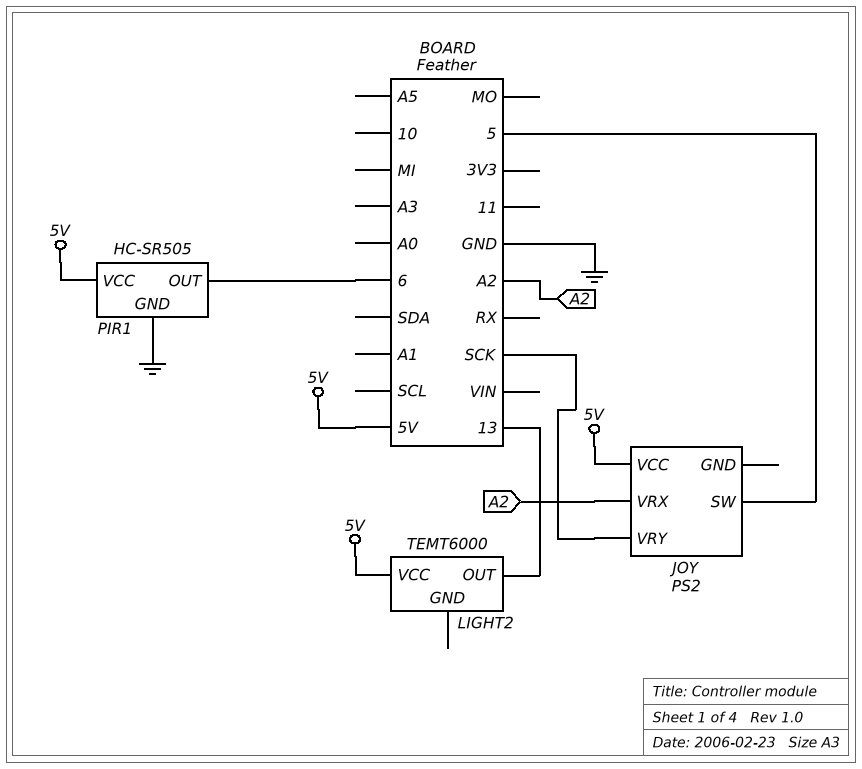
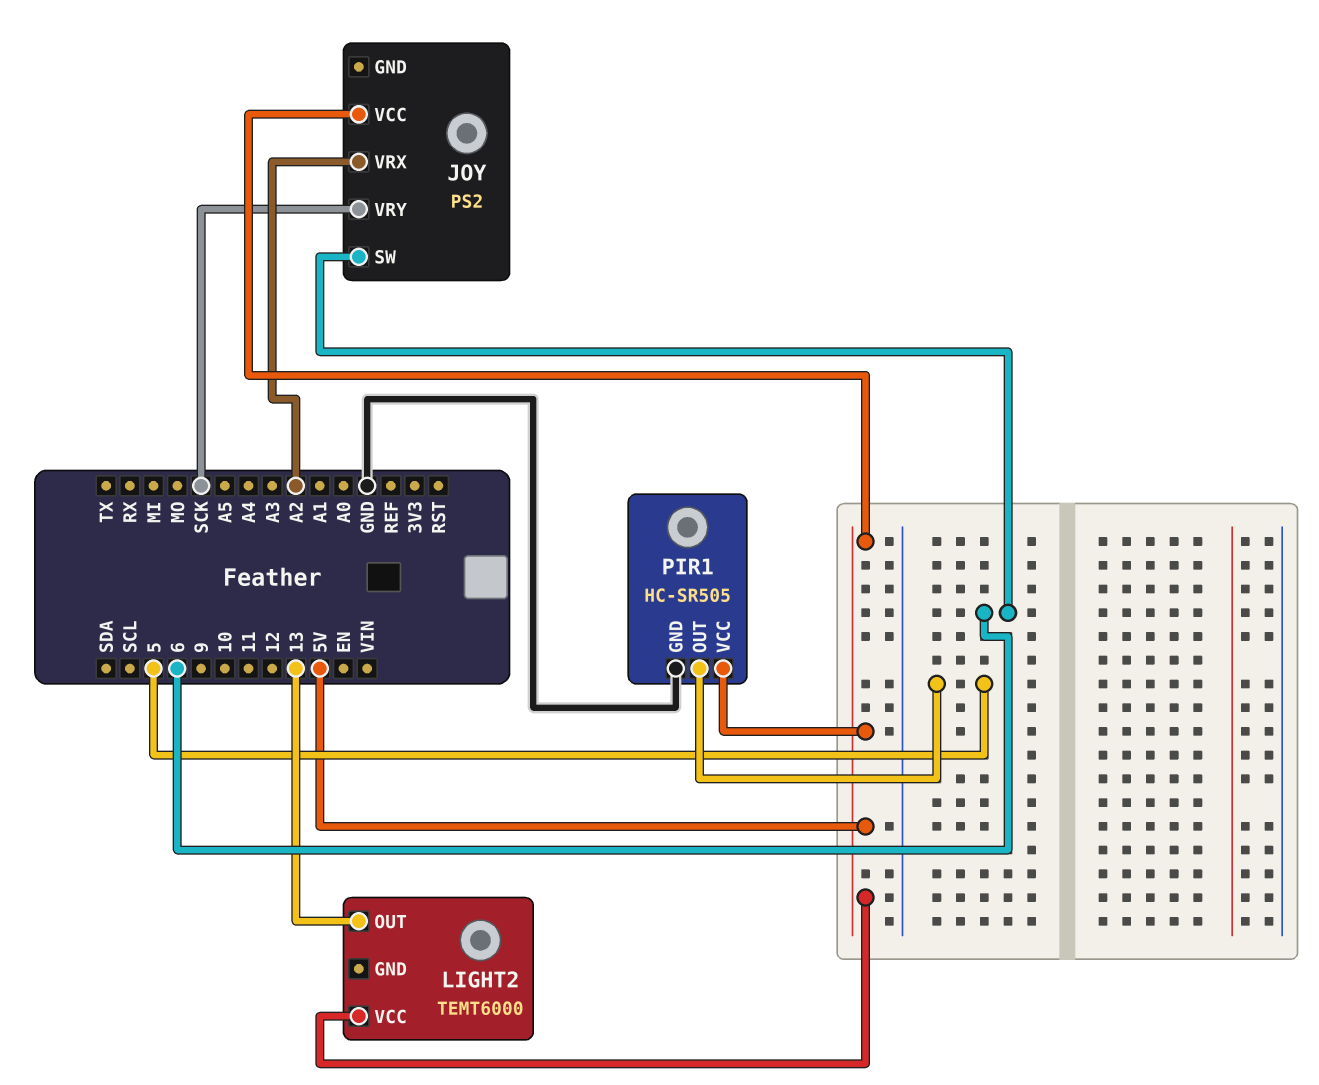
JOY pin SW: 5 -> 6
PIR1 pin OUT: 6 -> 5

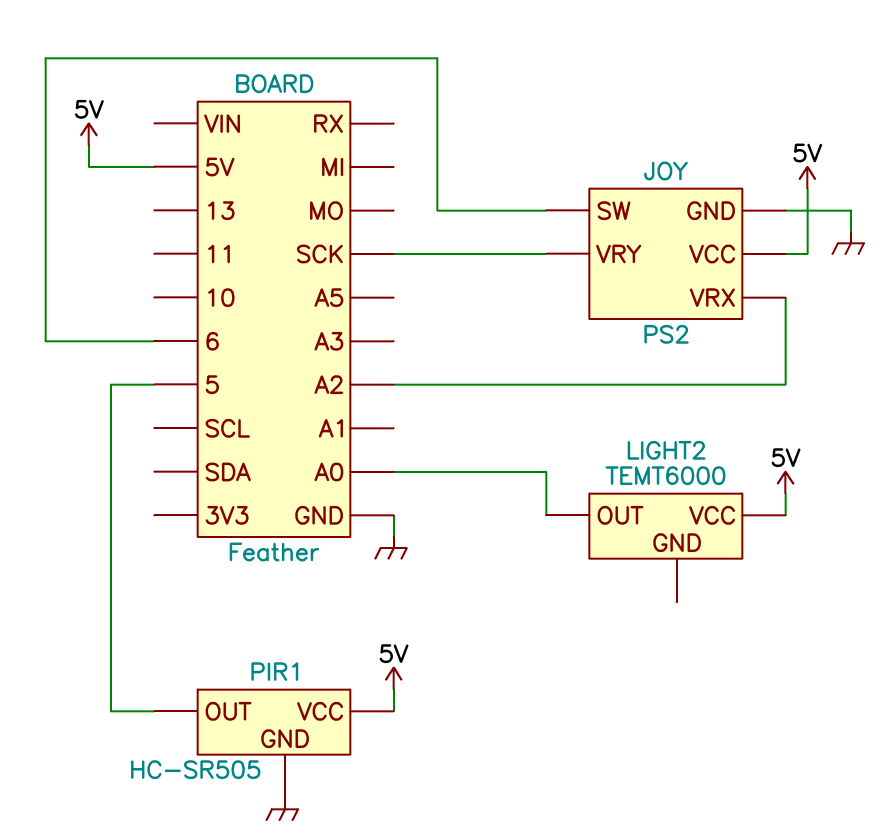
JOY pin GND: none -> GND
LIGHT2 pin OUT: 13 -> A0

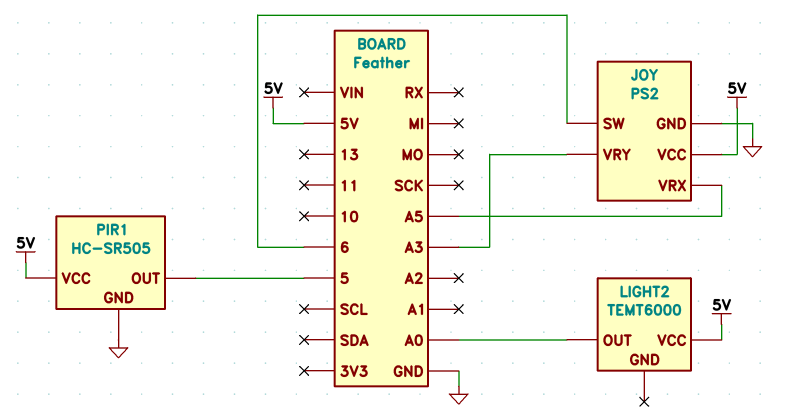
JOY pin VRX: A2 -> A5
JOY pin VRY: SCK -> A3

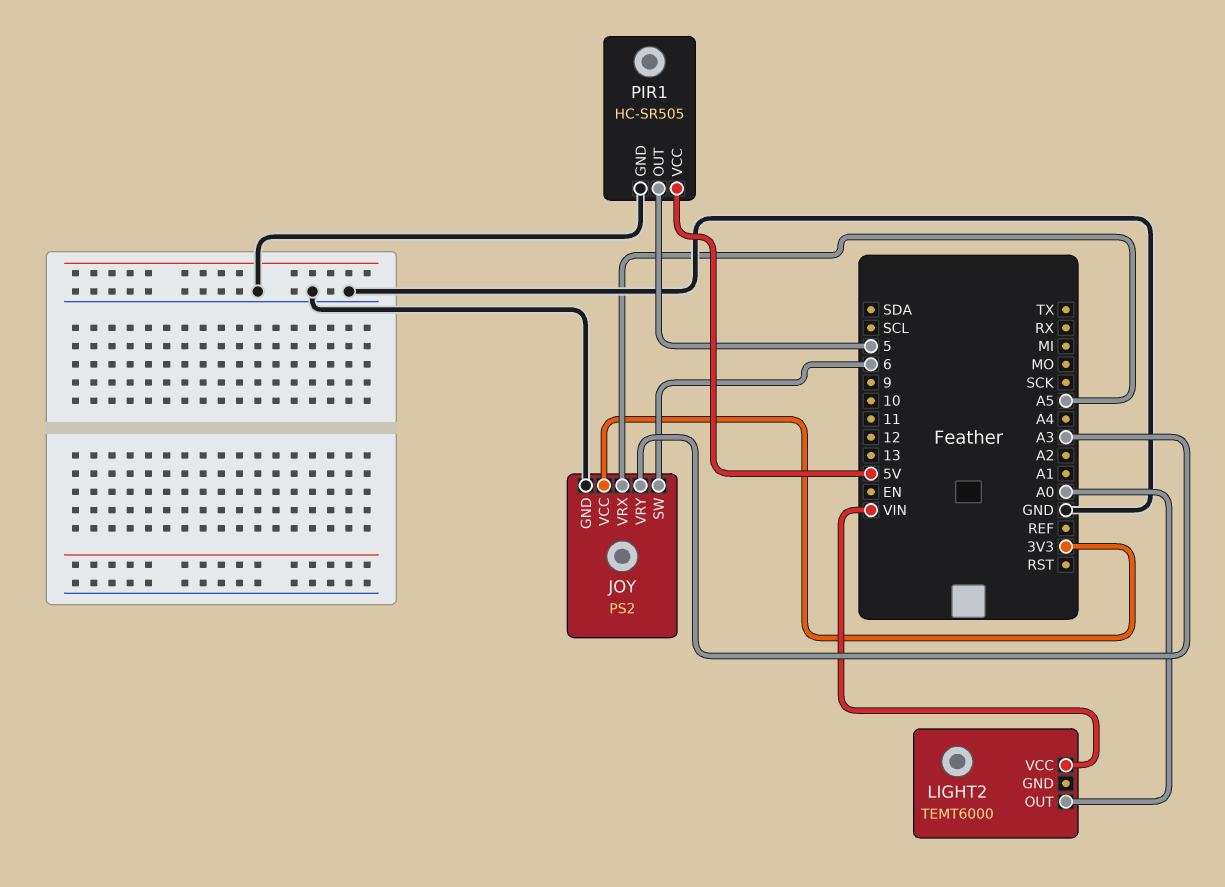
JOY pin VCC: 5V -> 3V3
LIGHT2 pin VCC: 5V -> VIN

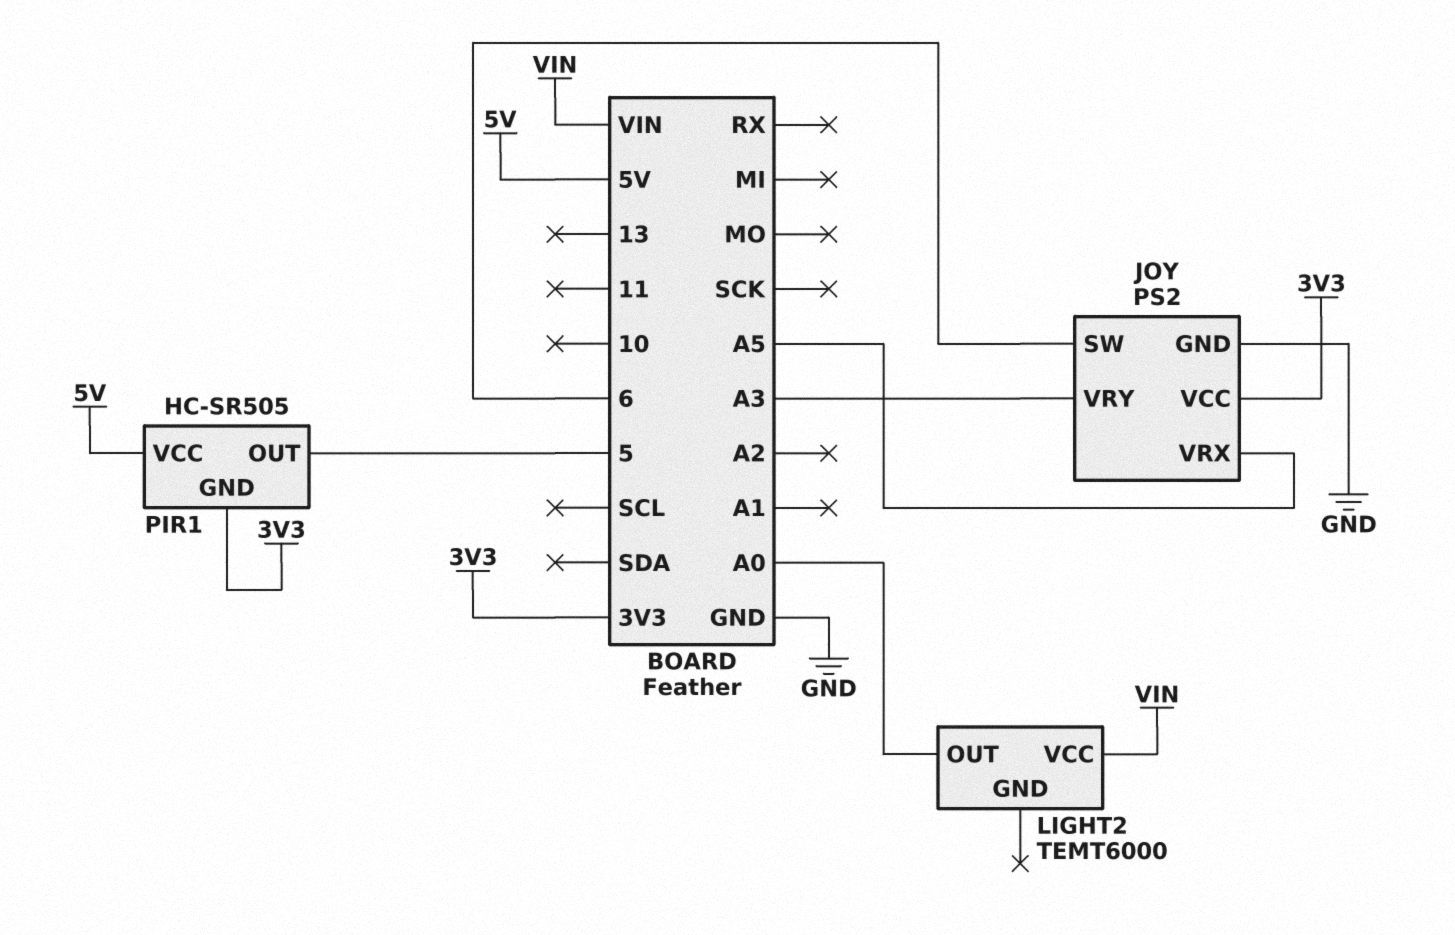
PIR1 pin GND: GND -> 3V3

